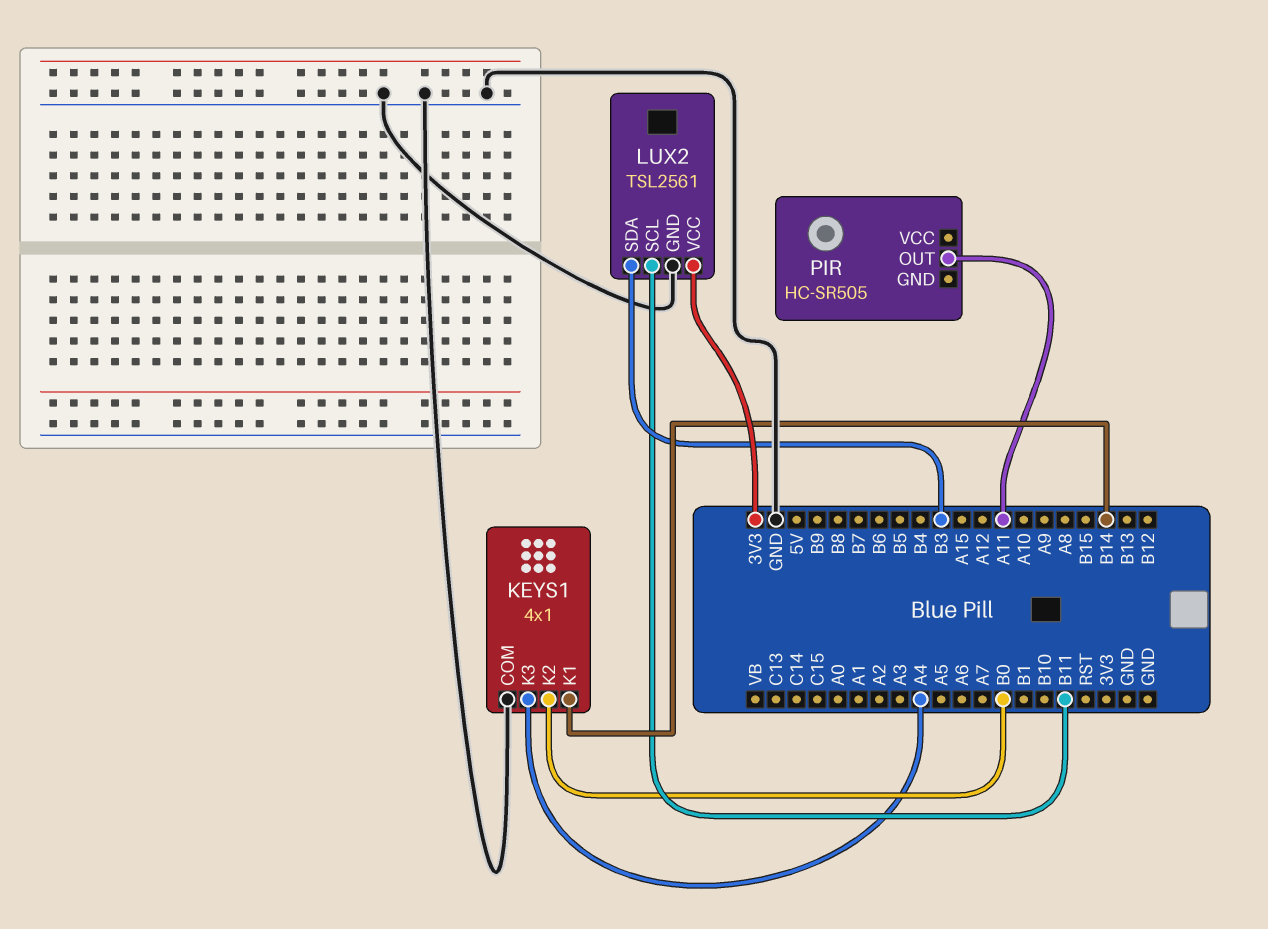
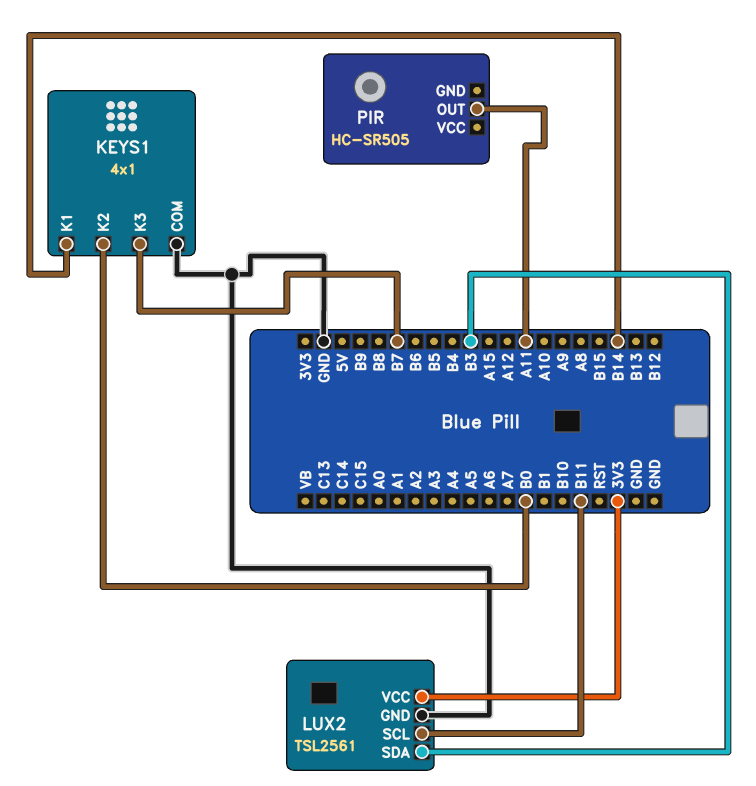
KEYS1 pin K3: A4 -> B7

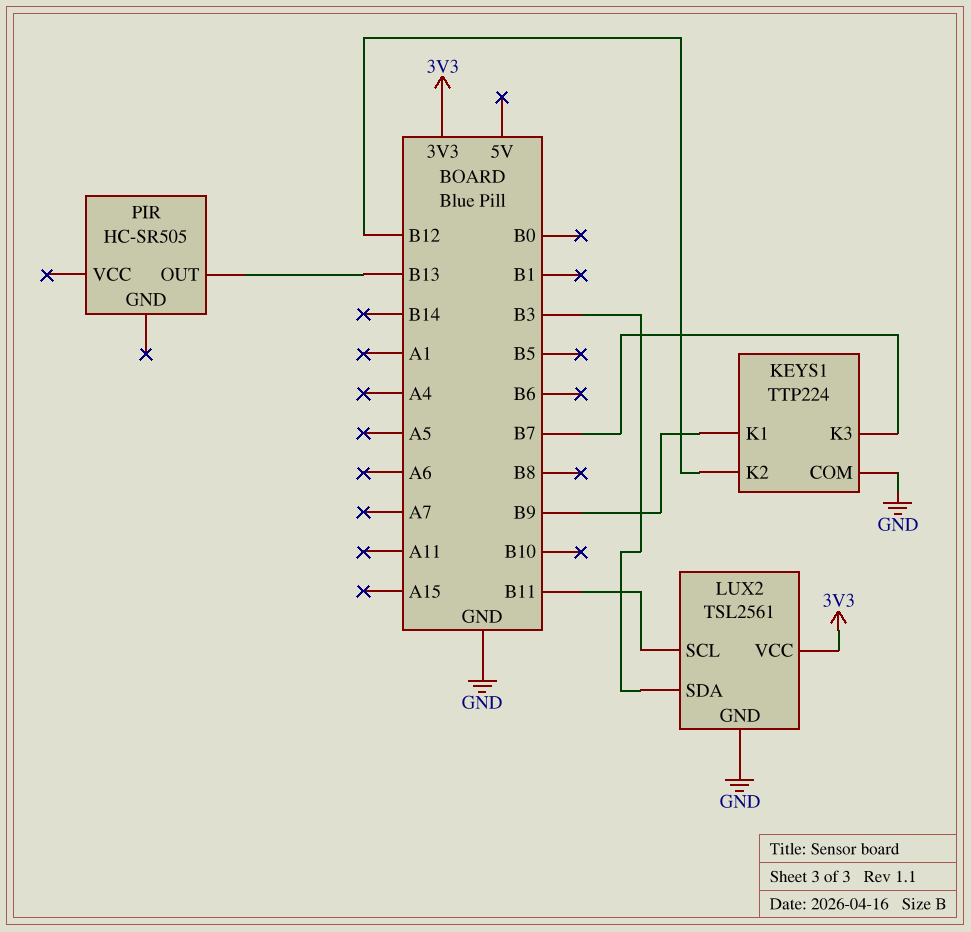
KEYS1: 4x1 -> TTP224
KEYS1 pin K1: B14 -> B9
KEYS1 pin K2: B0 -> B12
PIR pin OUT: A11 -> B13

